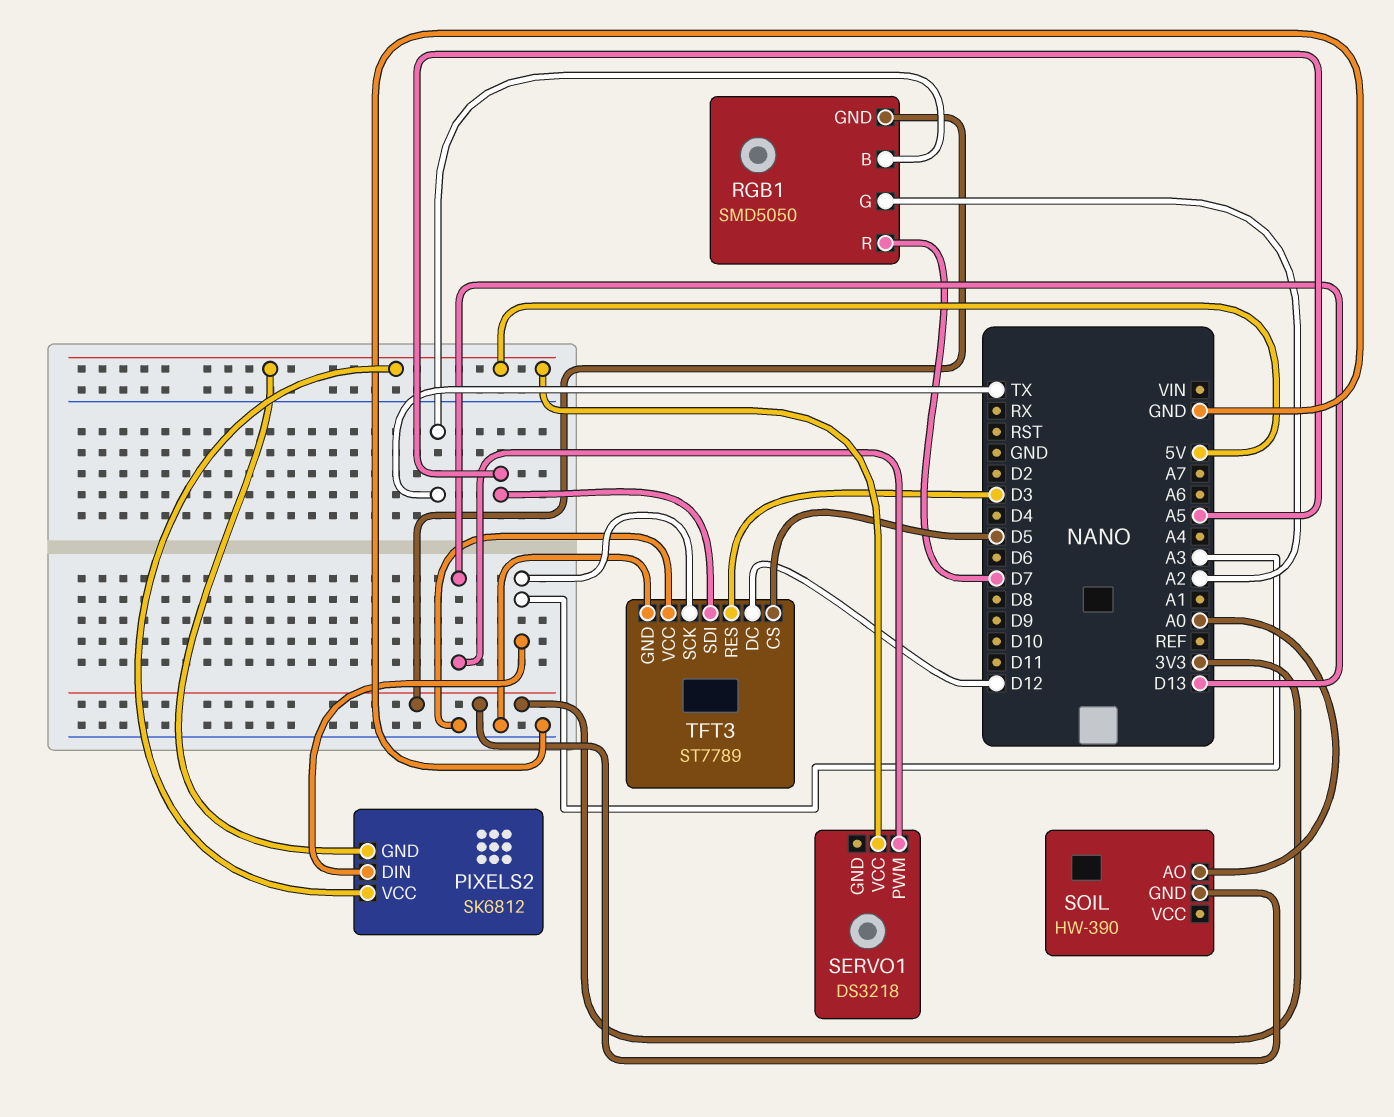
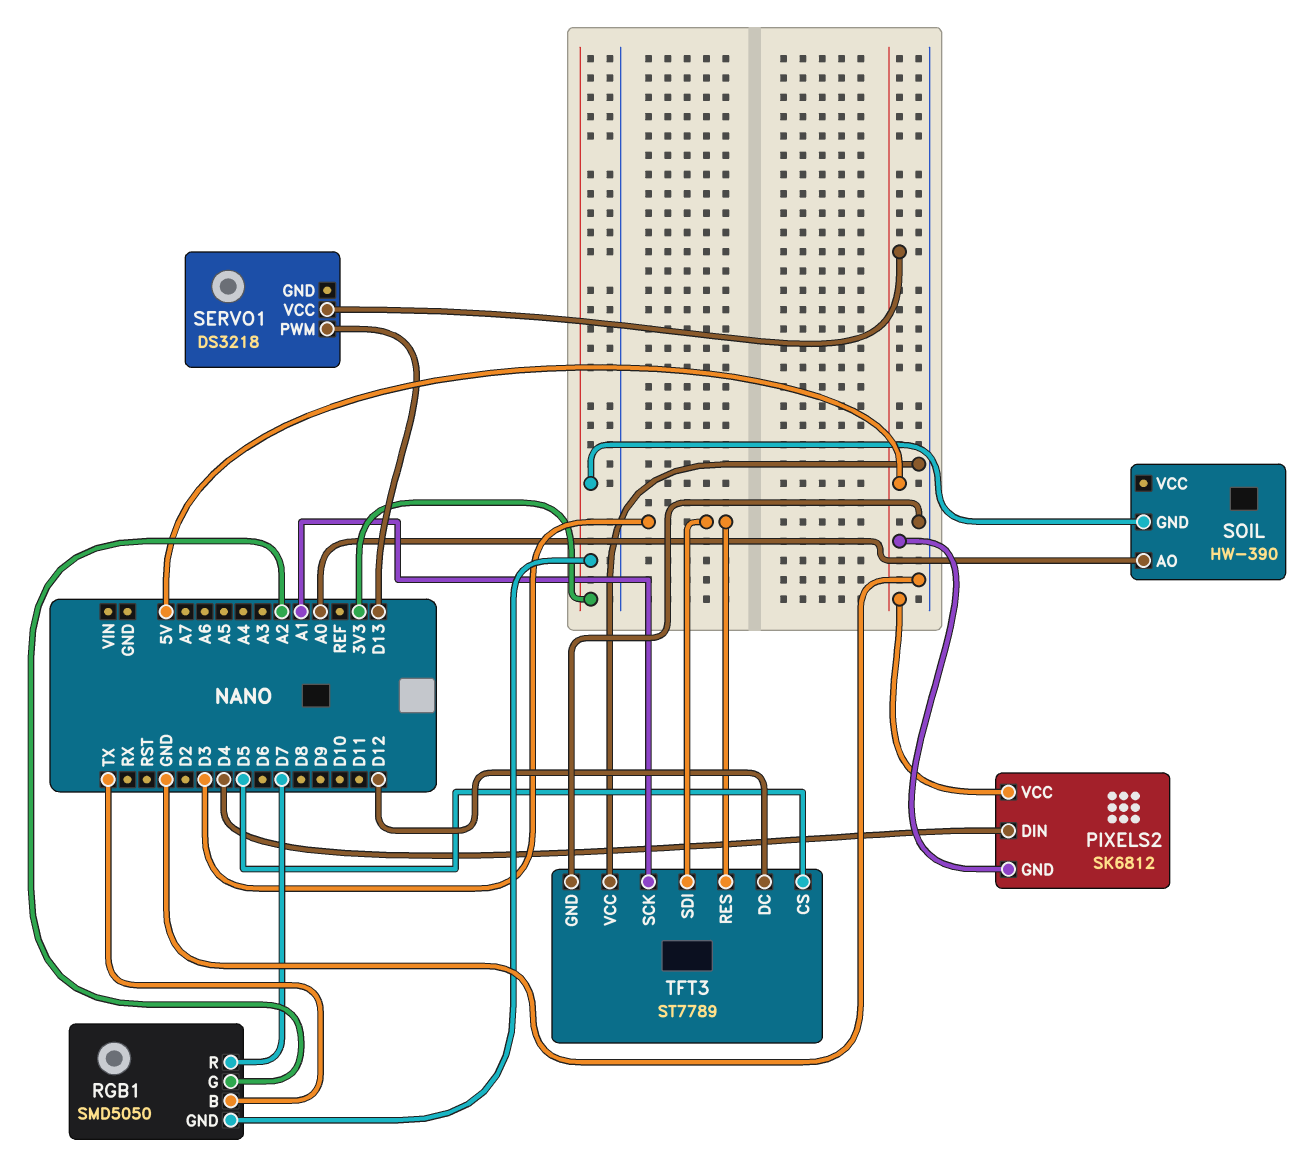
PIXELS2 pin DIN: A3 -> D4
TFT3 pin SCK: A3 -> A1
TFT3 pin SDI: A5 -> D3

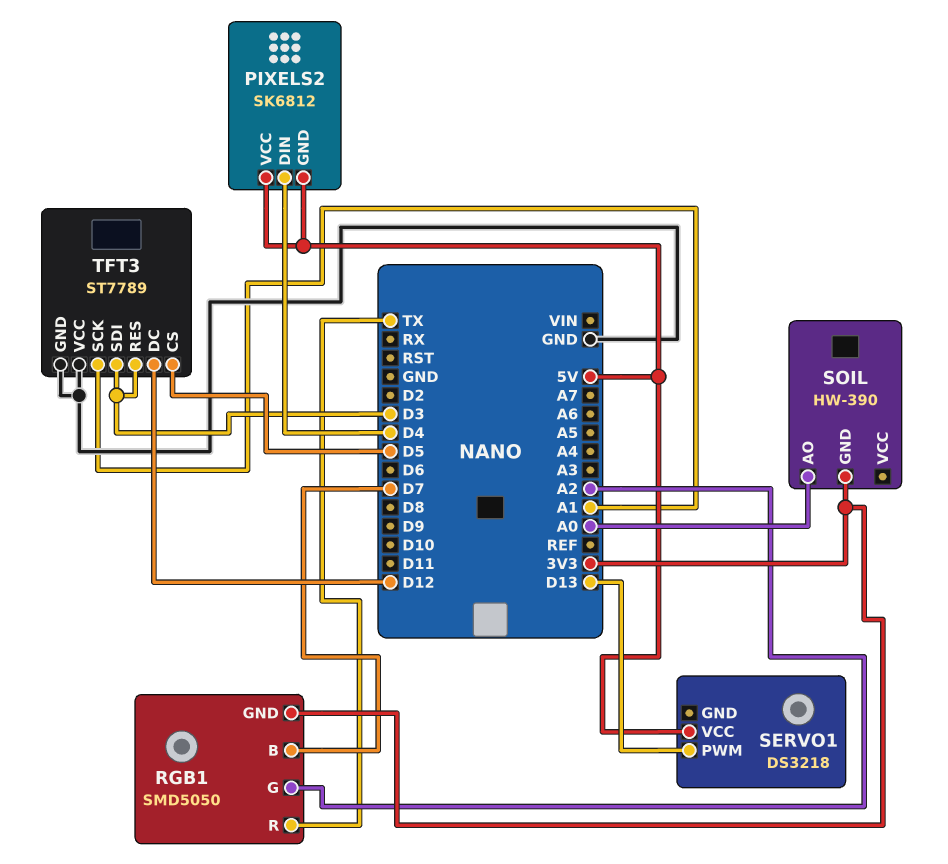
RGB1 pin B: TX -> D7
RGB1 pin R: D7 -> TX

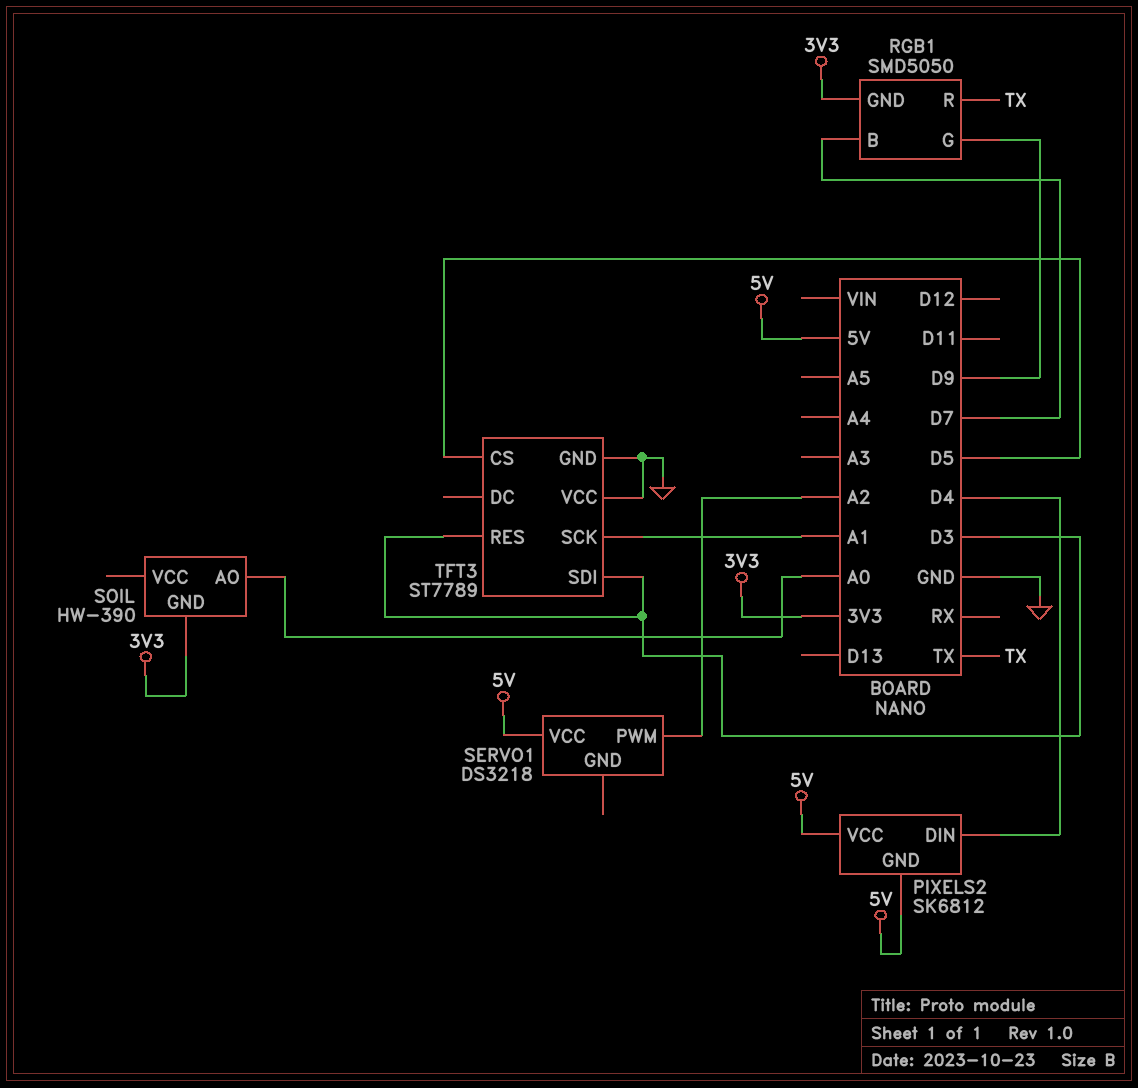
RGB1 pin G: A2 -> D9
SERVO1 pin PWM: D13 -> A2
TFT3 pin DC: D12 -> none

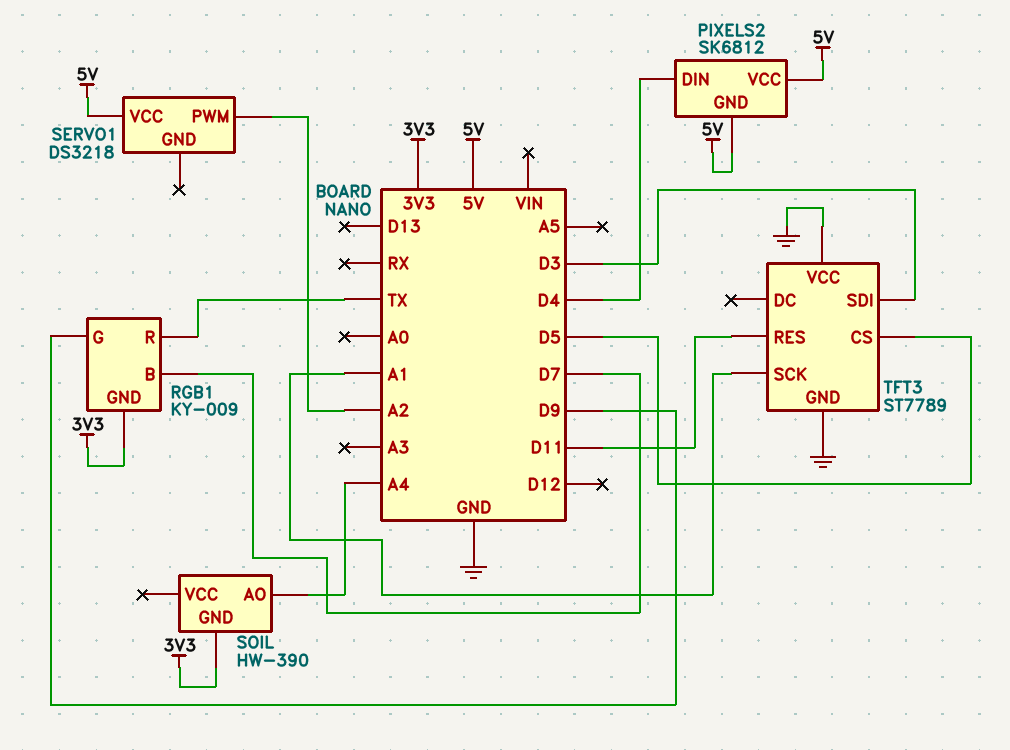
RGB1: SMD5050 -> KY-009
SOIL pin AO: A0 -> A4
TFT3 pin RES: D3 -> D11

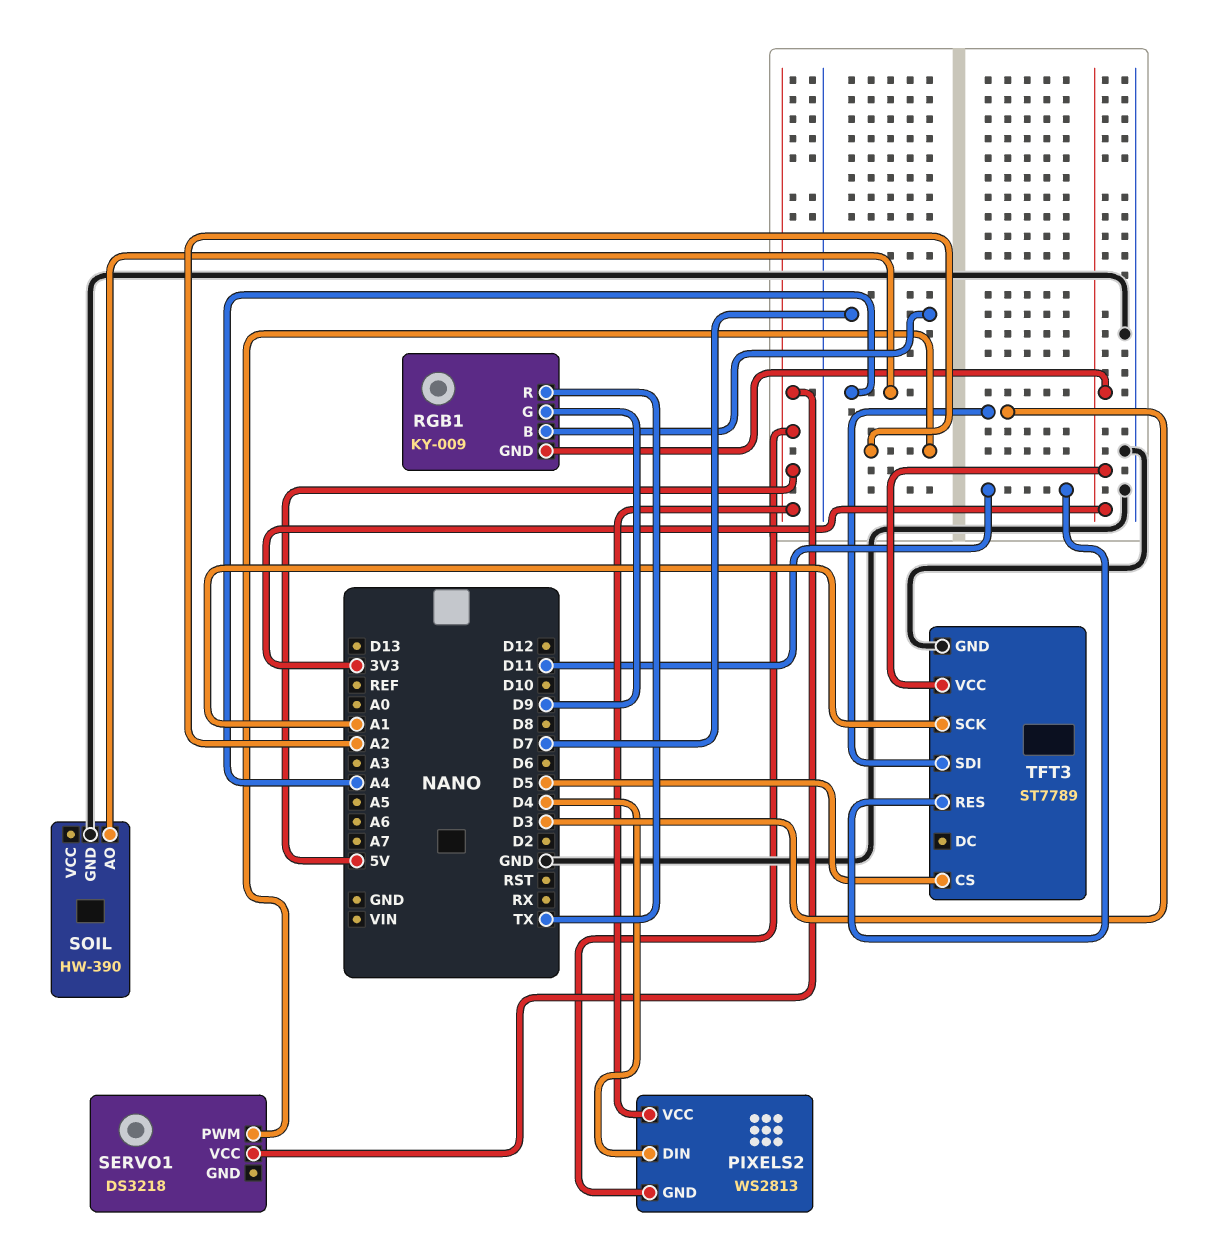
PIXELS2: SK6812 -> WS2813
SOIL pin GND: 3V3 -> GND
TFT3 pin VCC: GND -> 3V3

